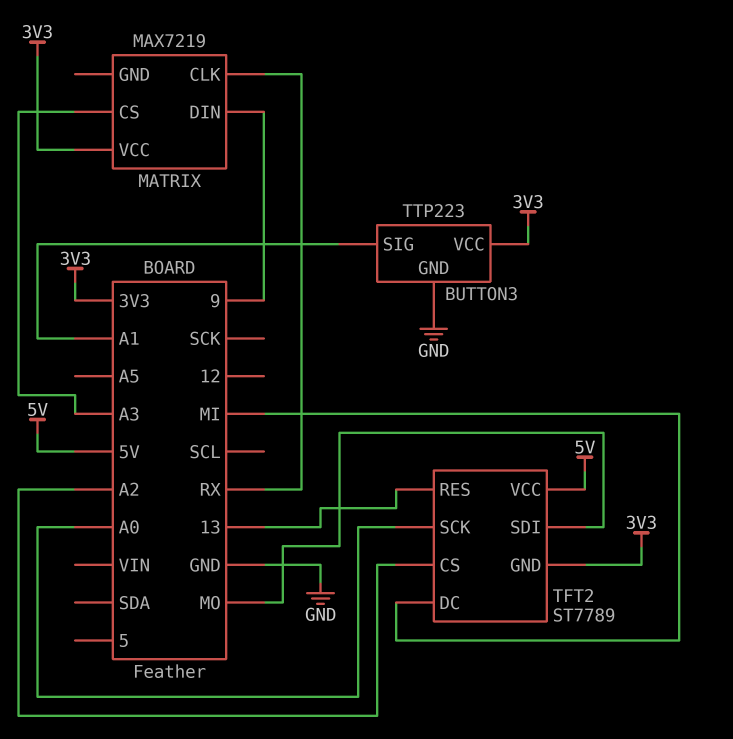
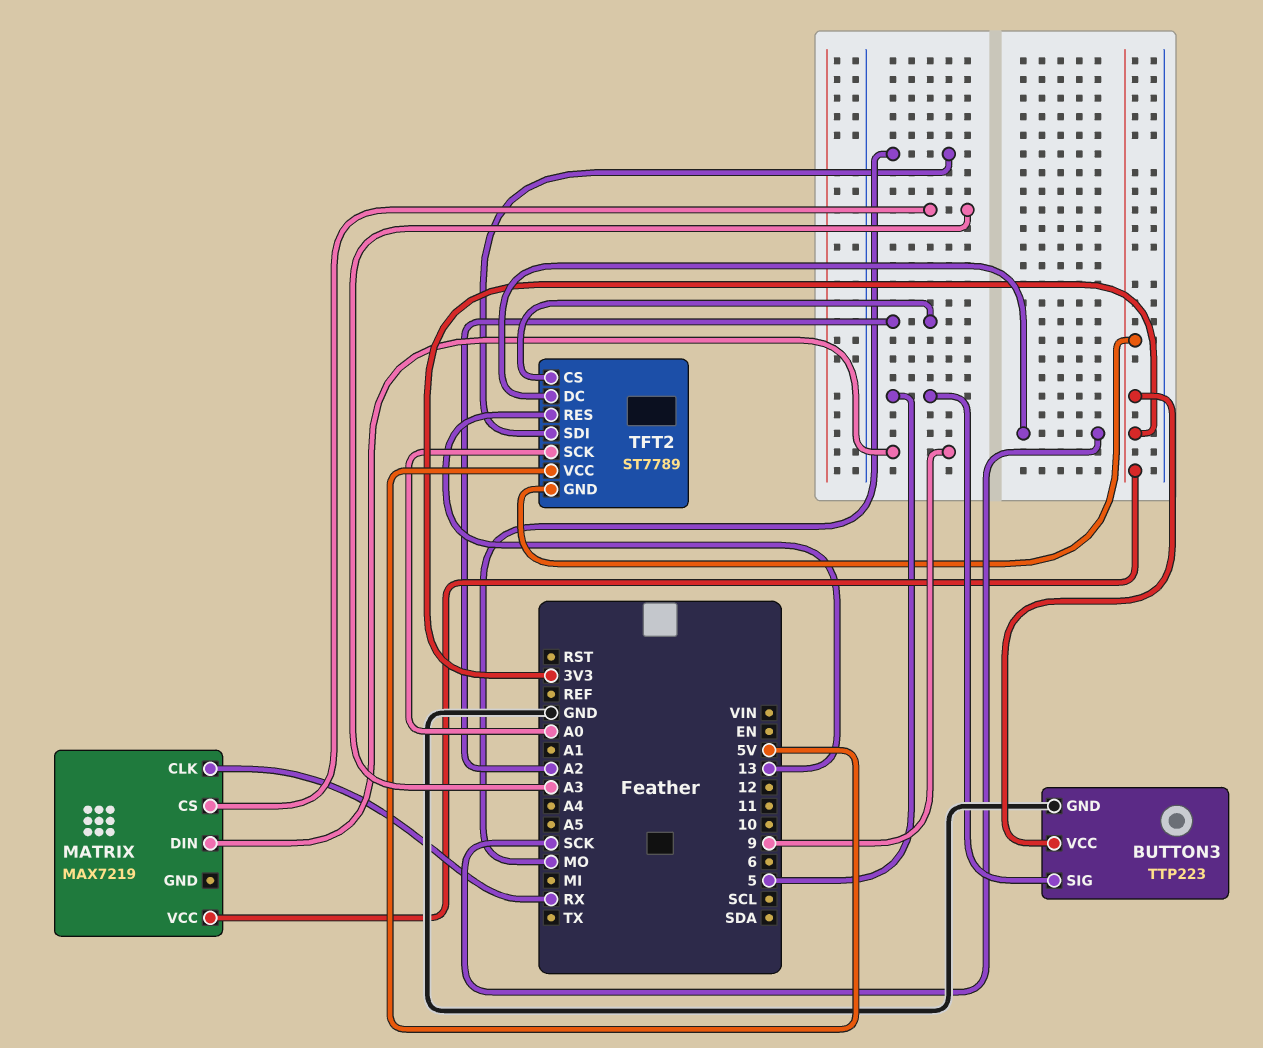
BUTTON3 pin SIG: A1 -> 5
TFT2 pin DC: MI -> SCK

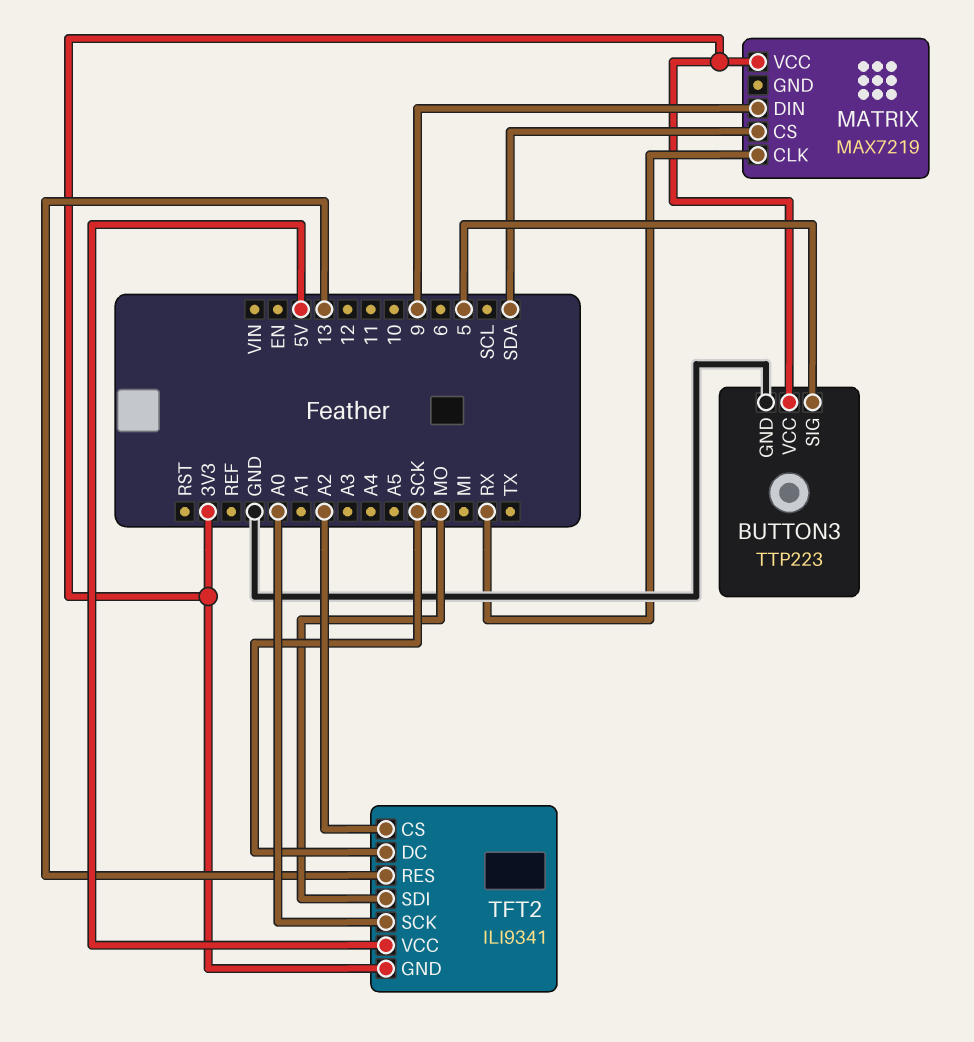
MATRIX pin CS: A3 -> SDA
TFT2: ST7789 -> ILI9341

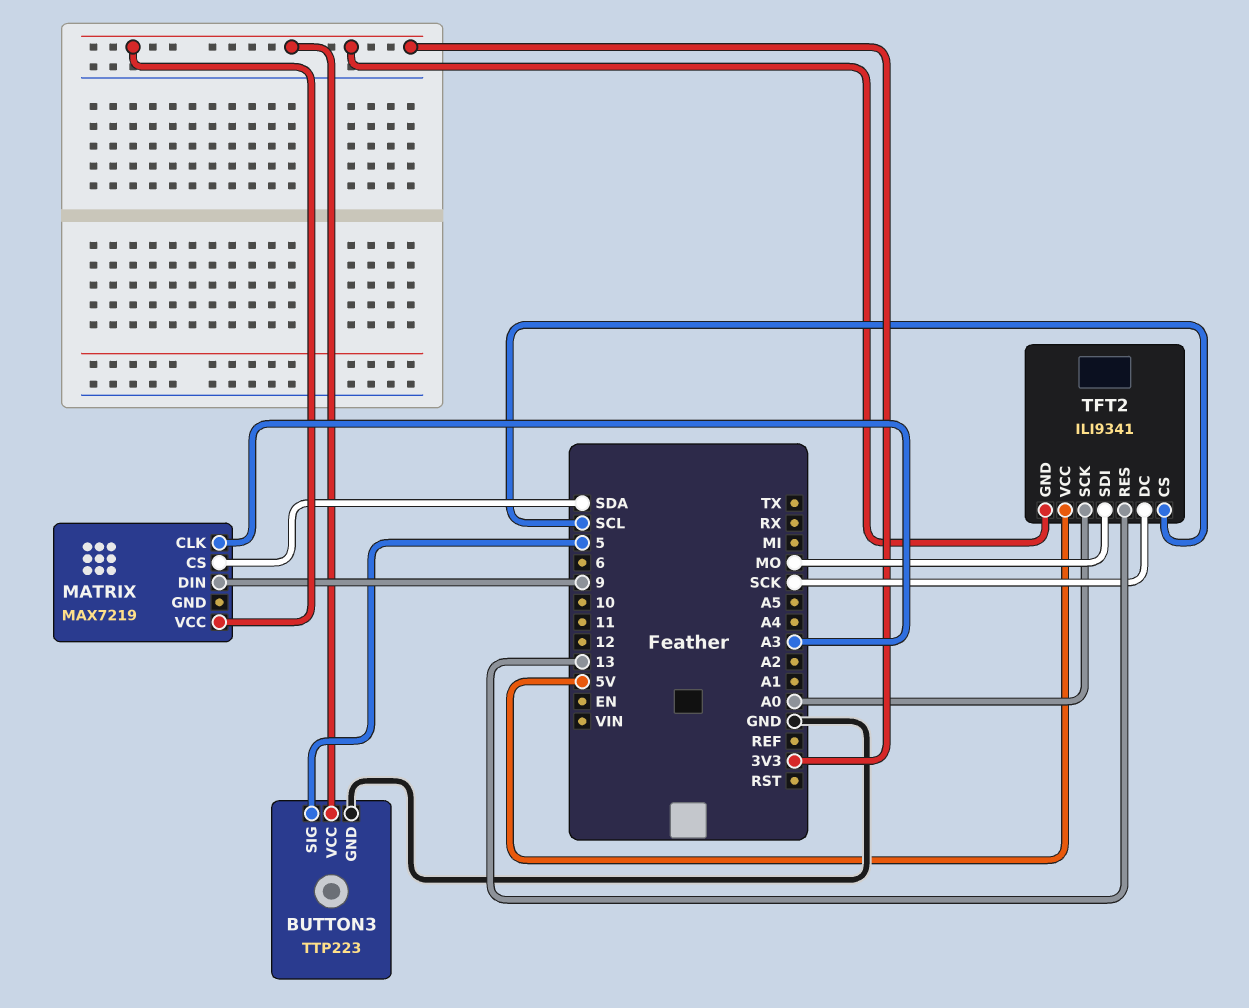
MATRIX pin CLK: RX -> A3
TFT2 pin CS: A2 -> SCL

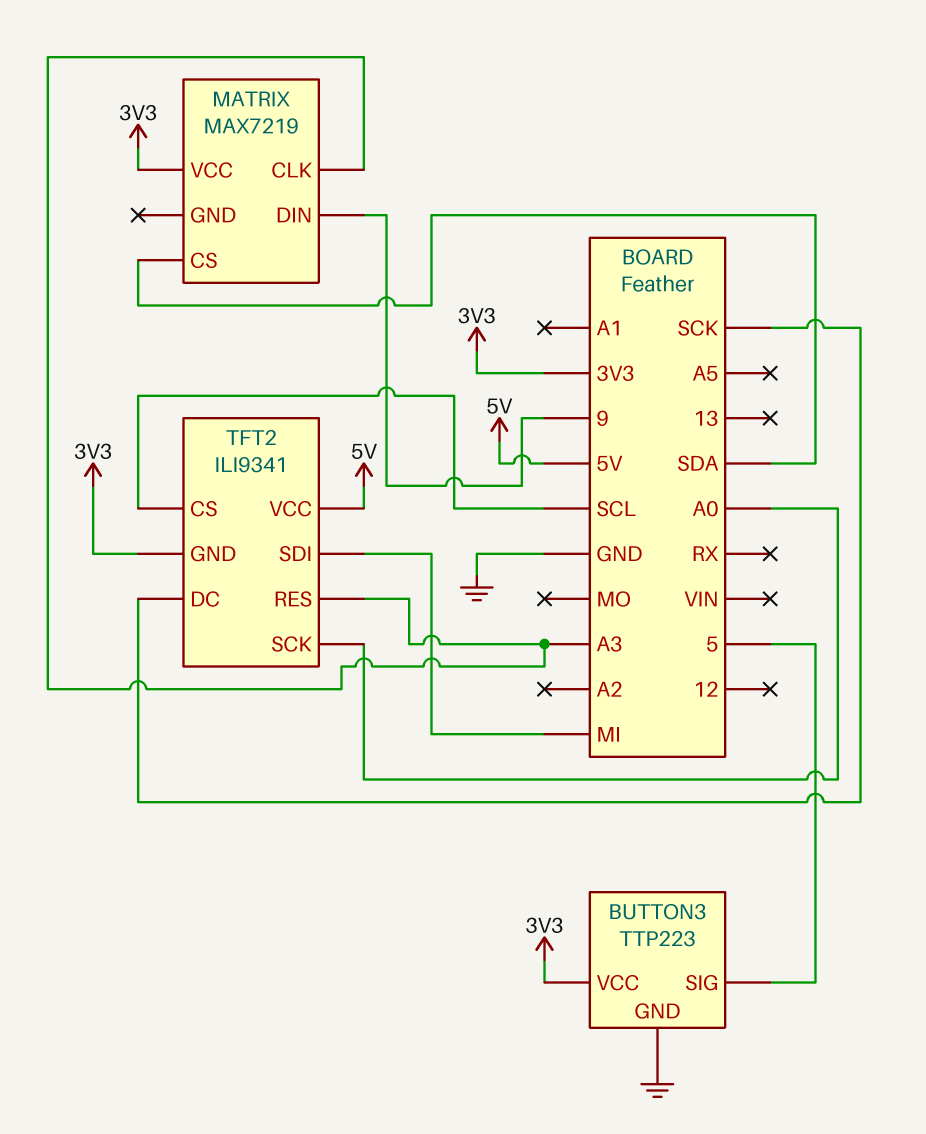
TFT2 pin RES: 13 -> A3
TFT2 pin SDI: MO -> MI

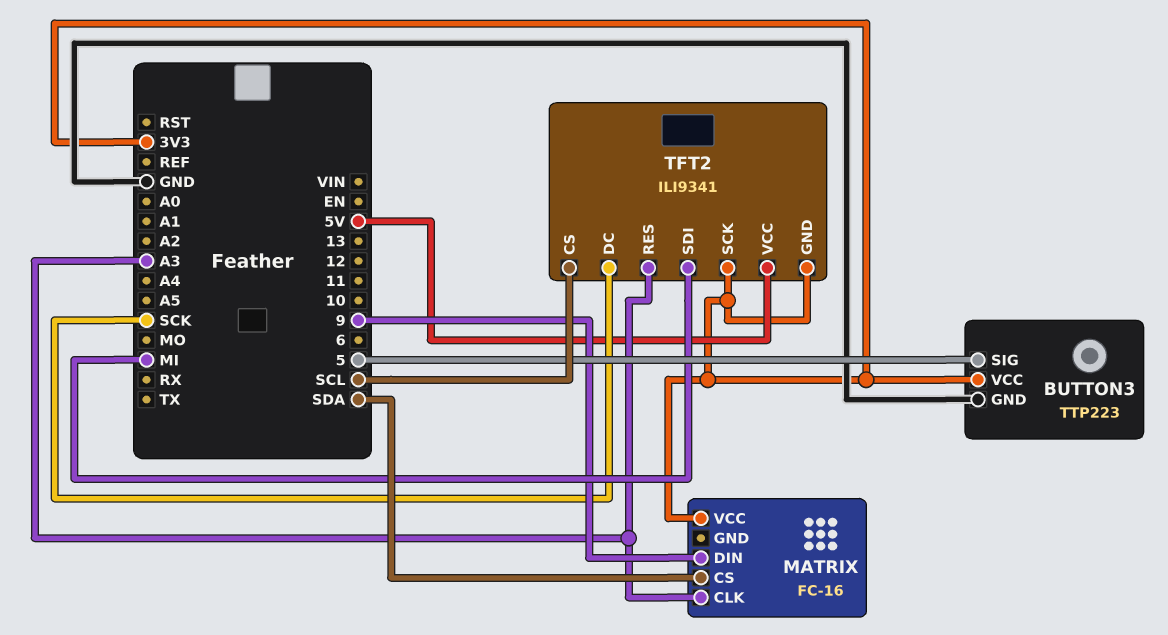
MATRIX: MAX7219 -> FC-16
TFT2 pin SCK: A0 -> 3V3

